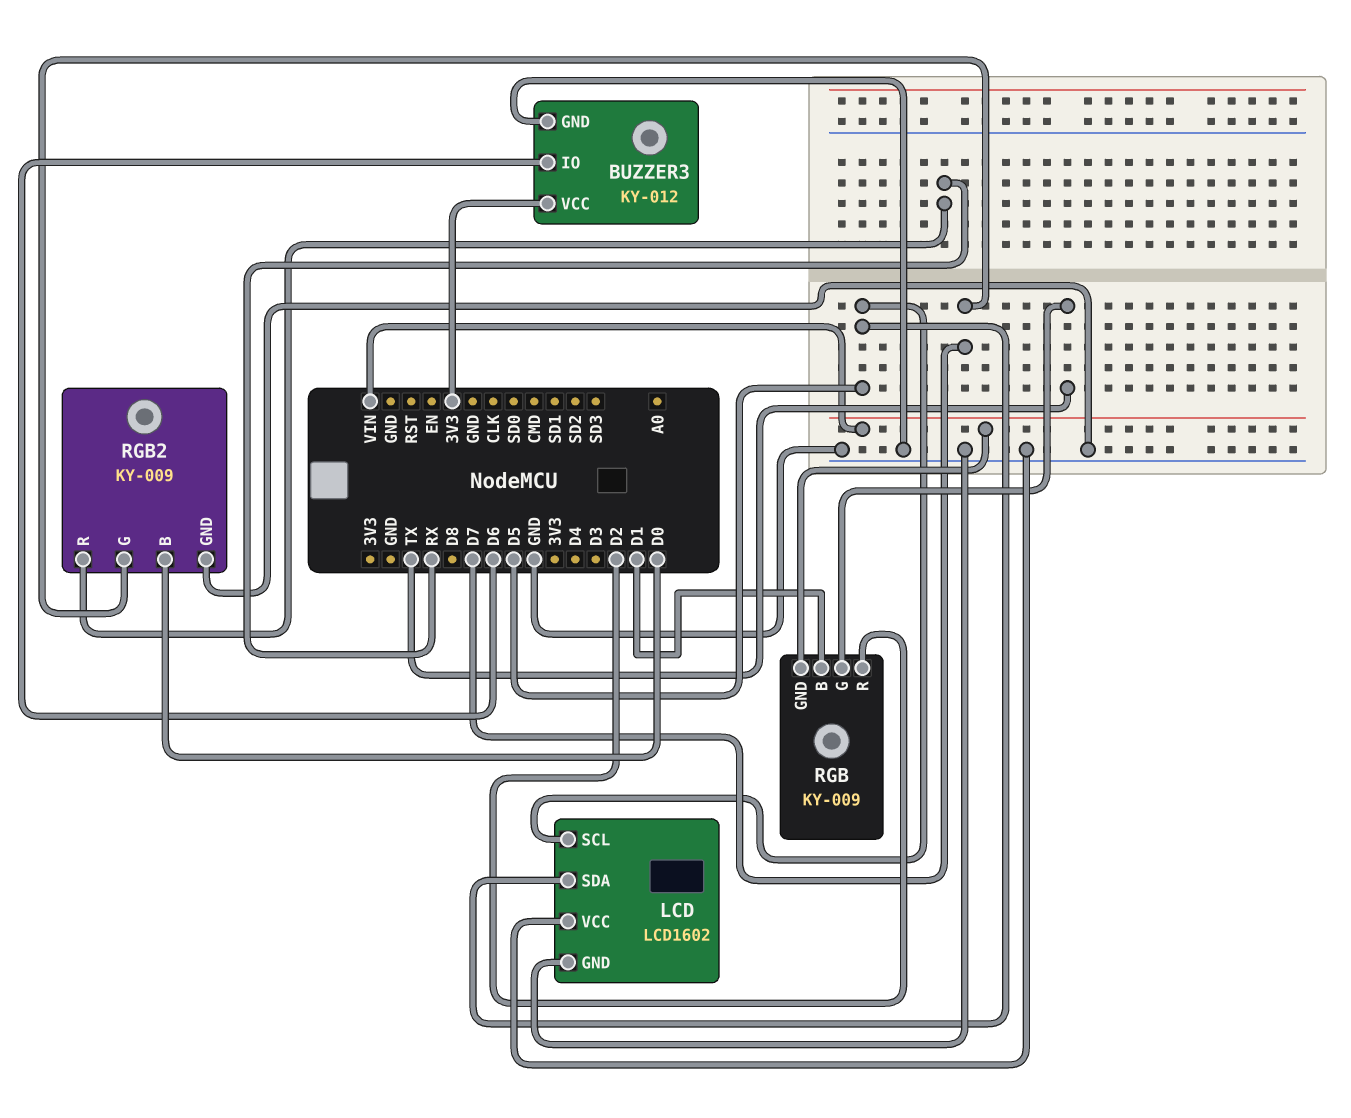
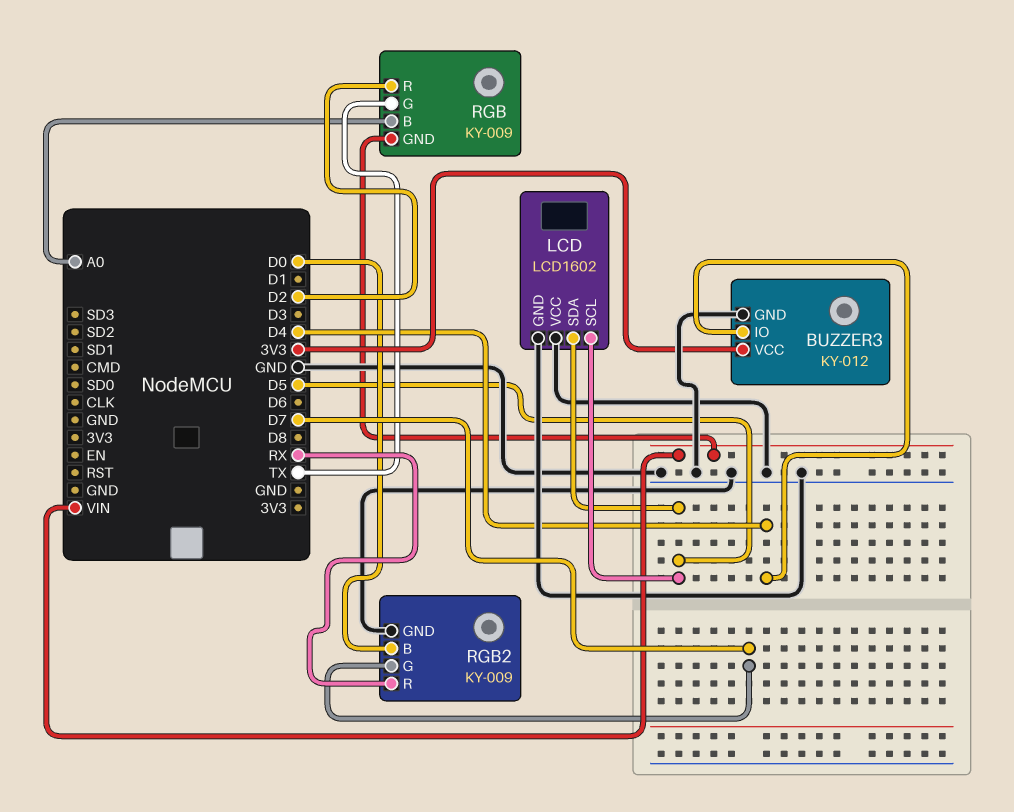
BUZZER3 pin IO: D6 -> D4
RGB pin B: D1 -> A0

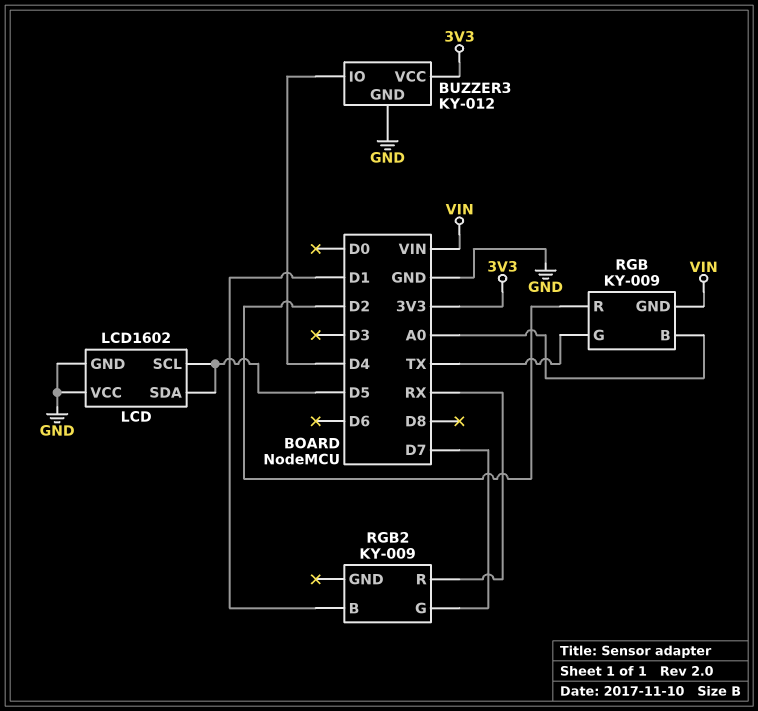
RGB2 pin B: D0 -> D1
RGB2 pin GND: GND -> none

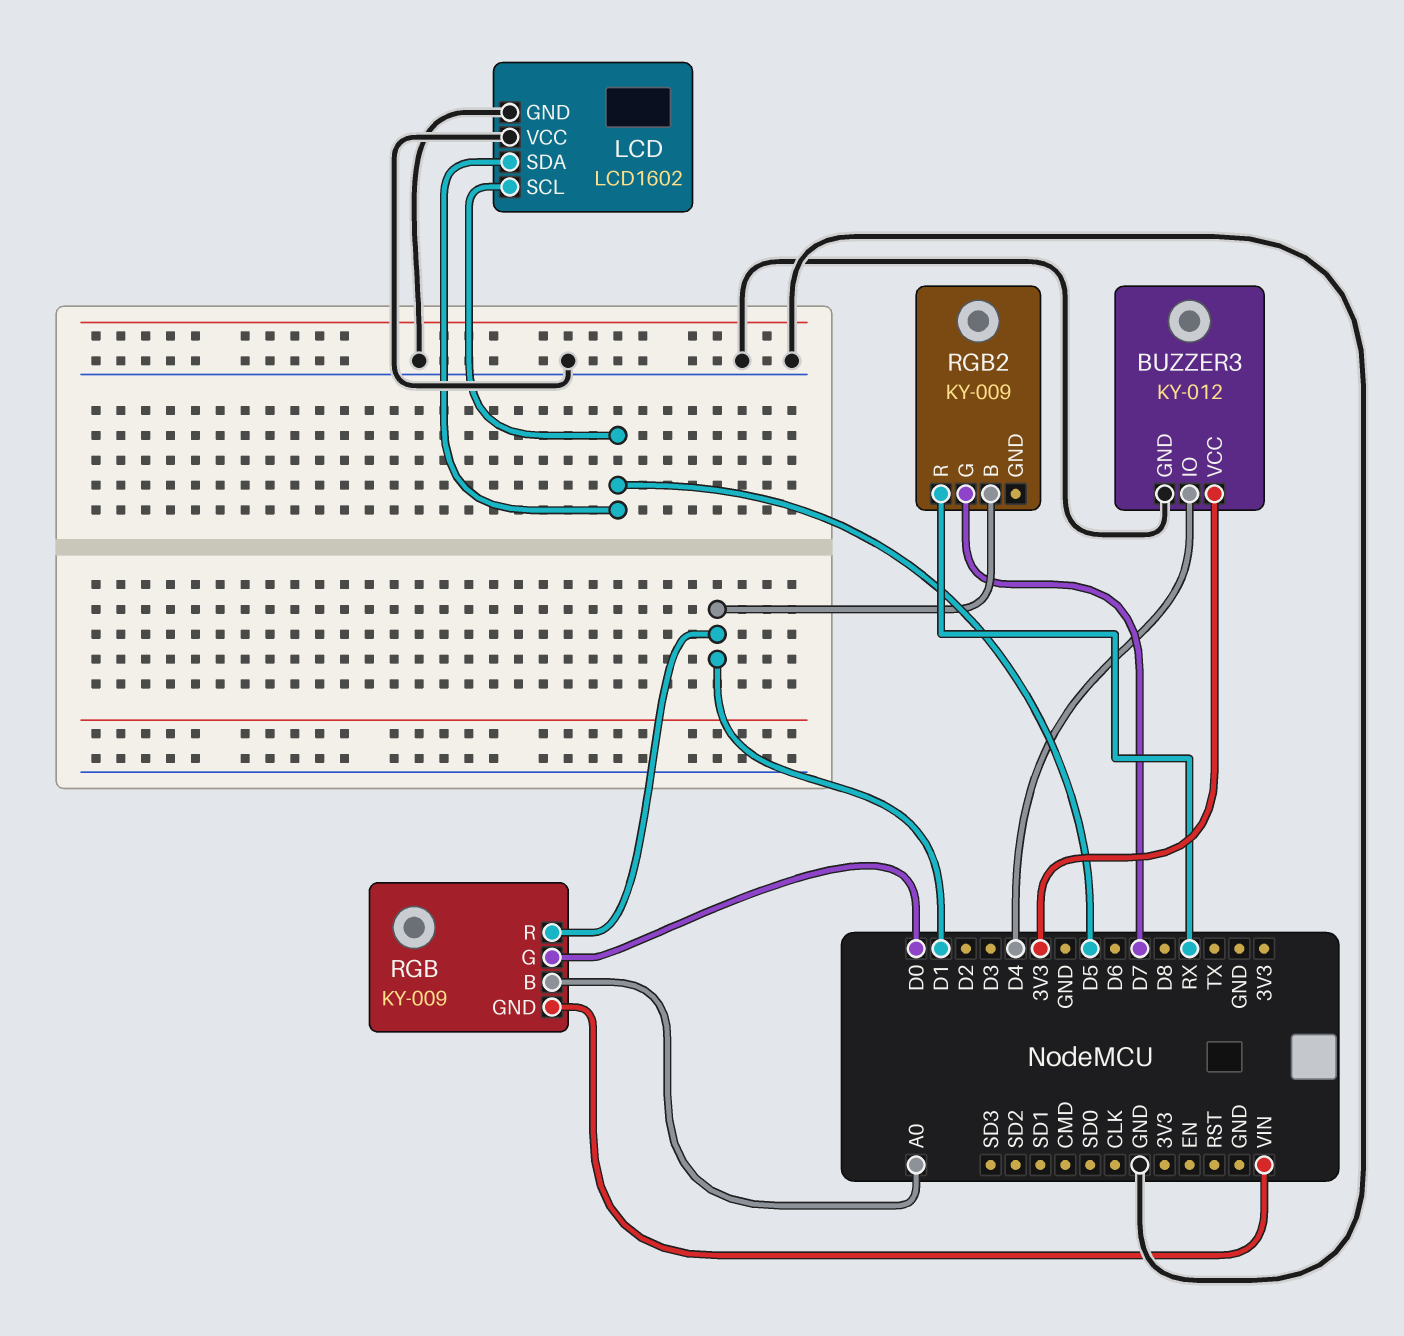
RGB pin G: TX -> D0
RGB pin R: D2 -> D1

